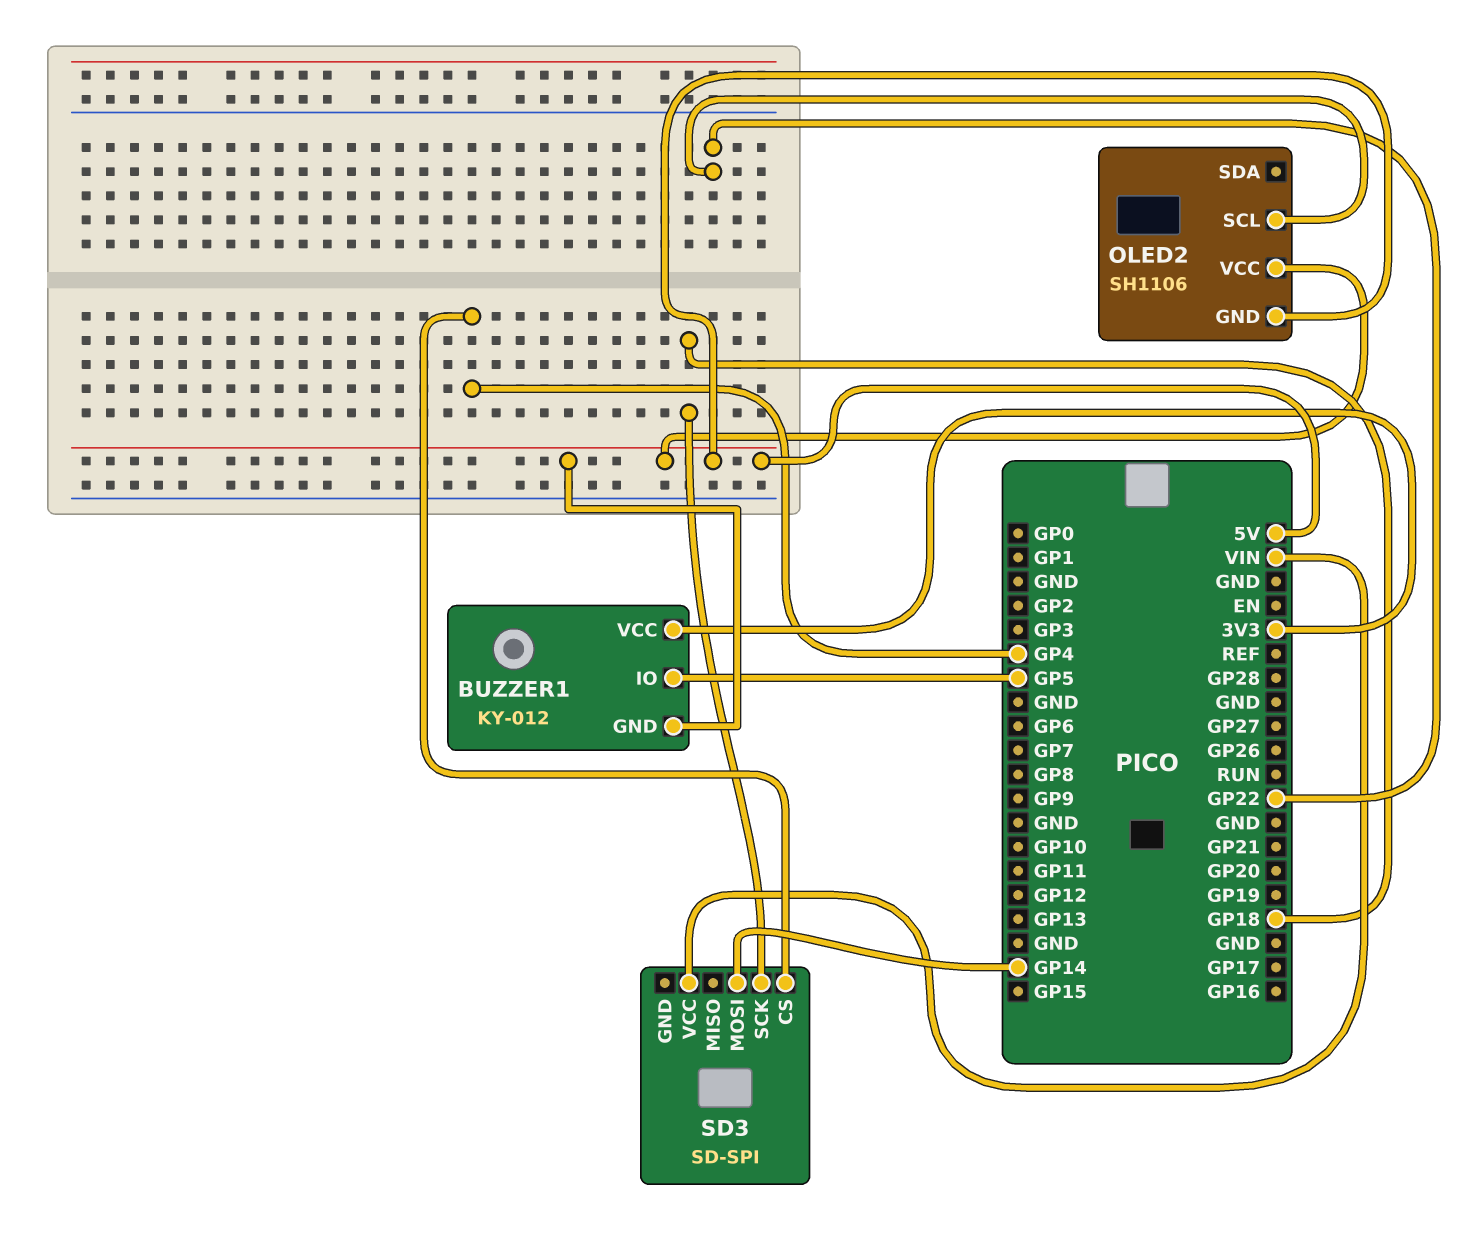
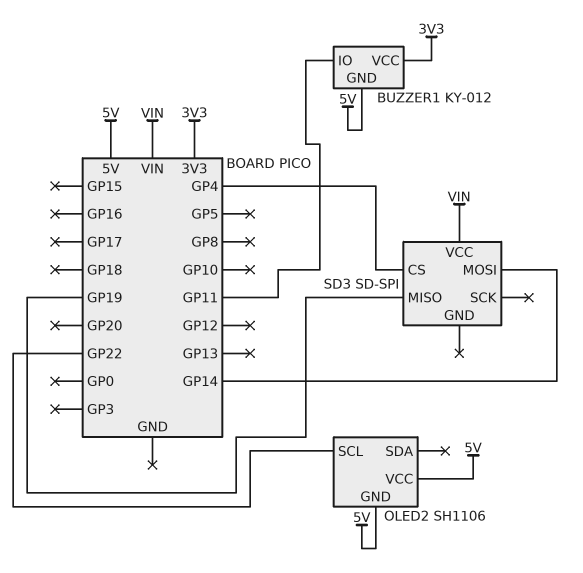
BUZZER1 pin IO: GP5 -> GP11
SD3 pin MISO: none -> GP19
SD3 pin SCK: GP18 -> none

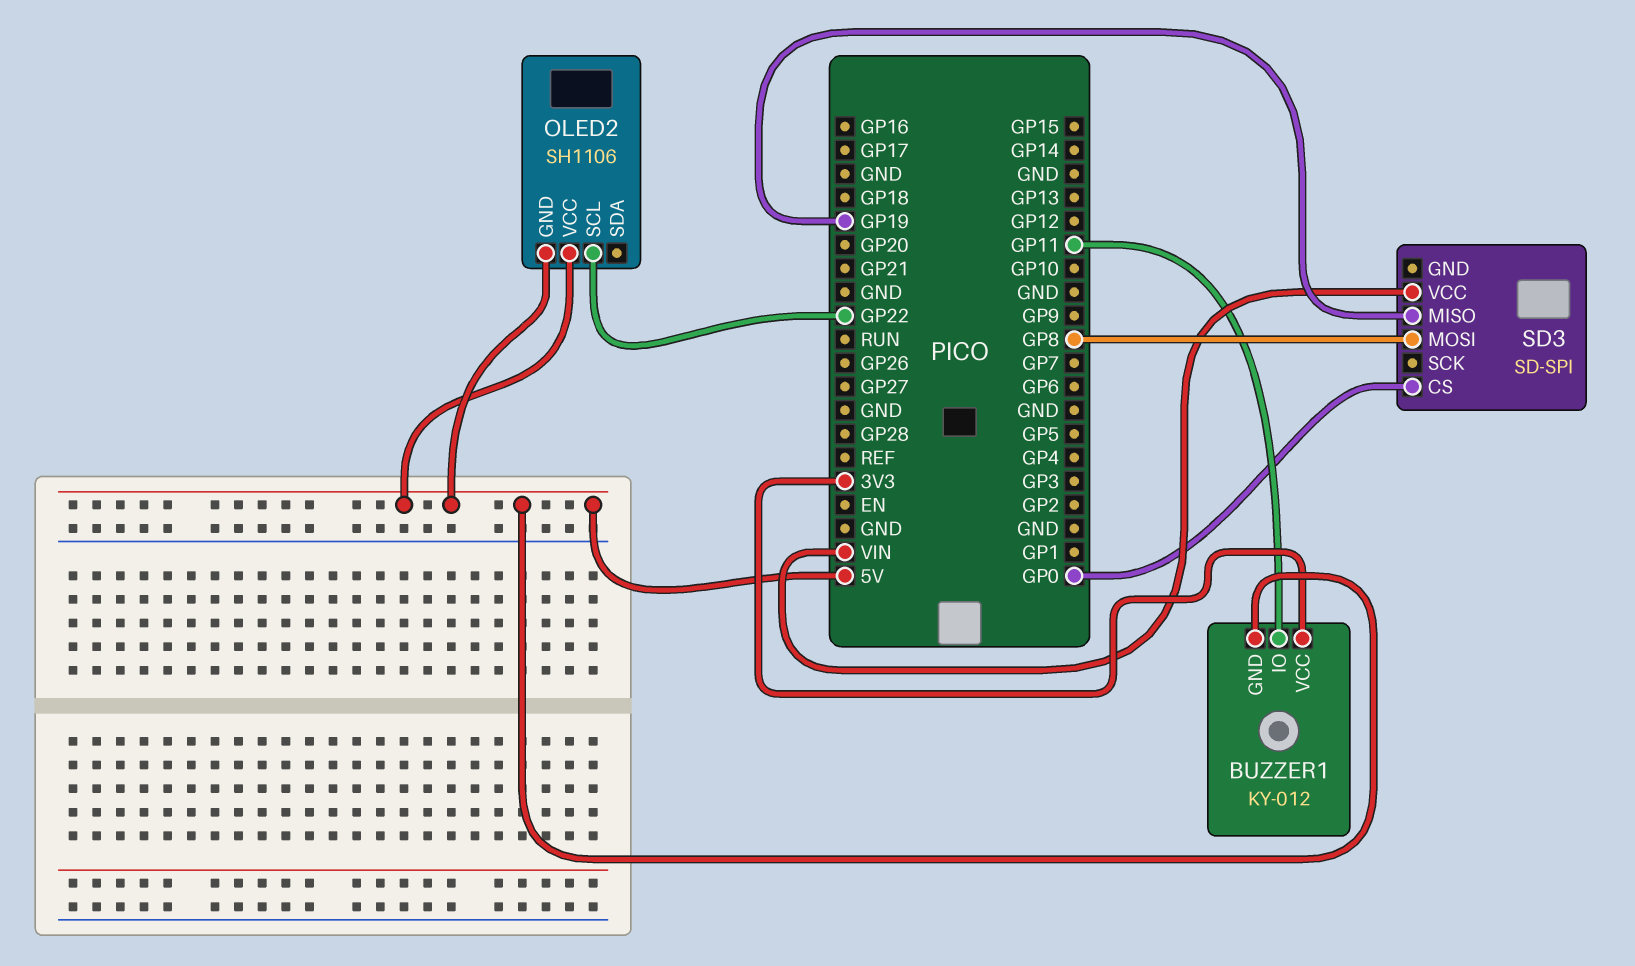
SD3 pin CS: GP4 -> GP0
SD3 pin MOSI: GP14 -> GP8

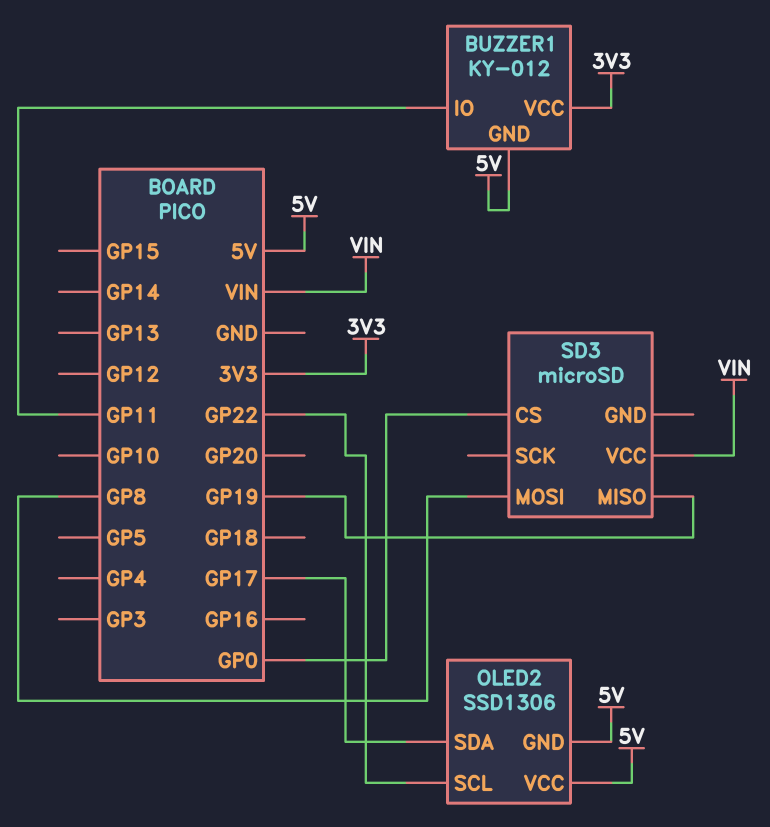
OLED2: SH1106 -> SSD1306
OLED2 pin SDA: none -> GP17
SD3: SD-SPI -> microSD

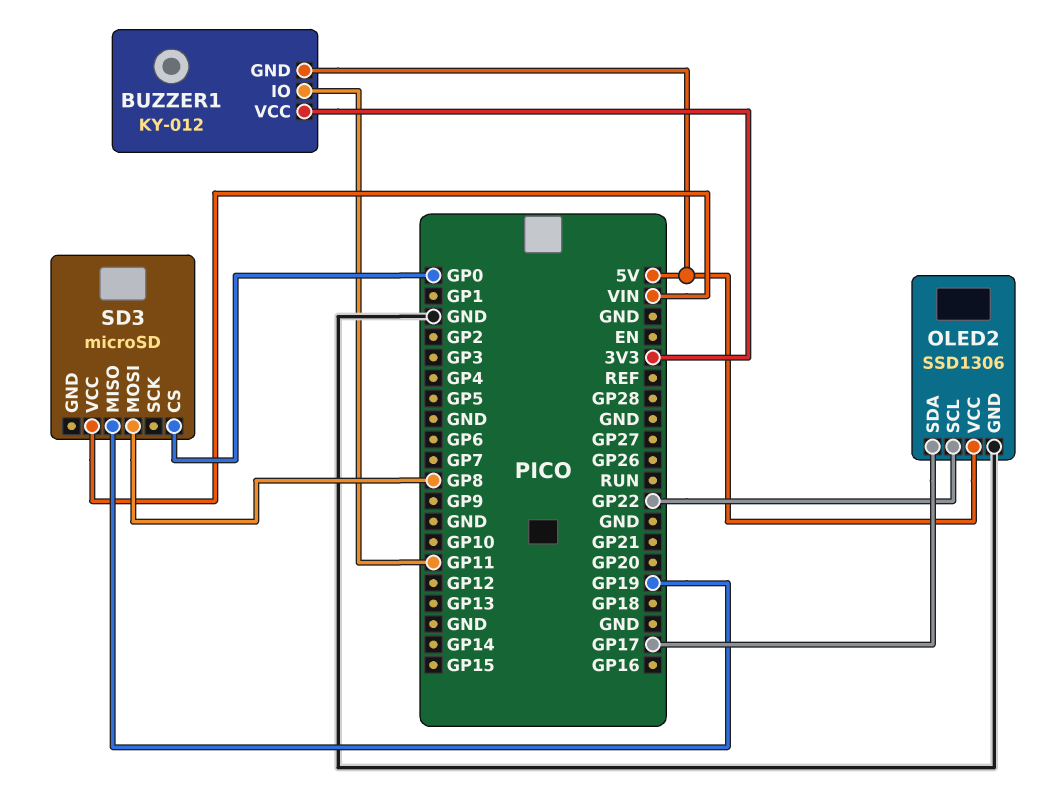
OLED2 pin GND: 5V -> GND

